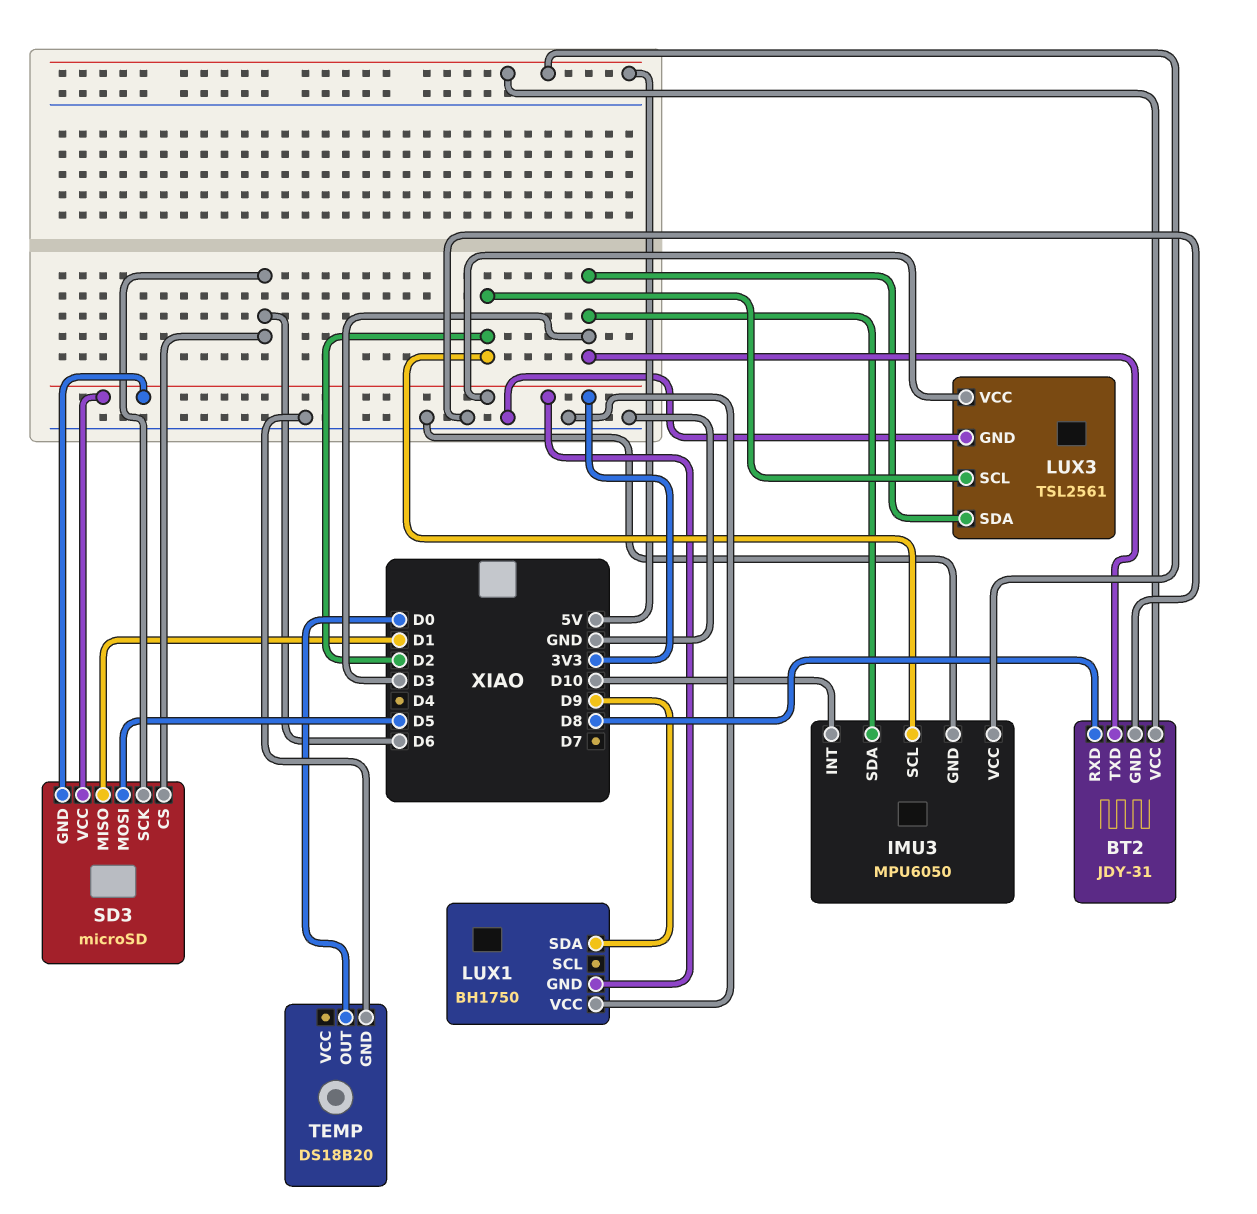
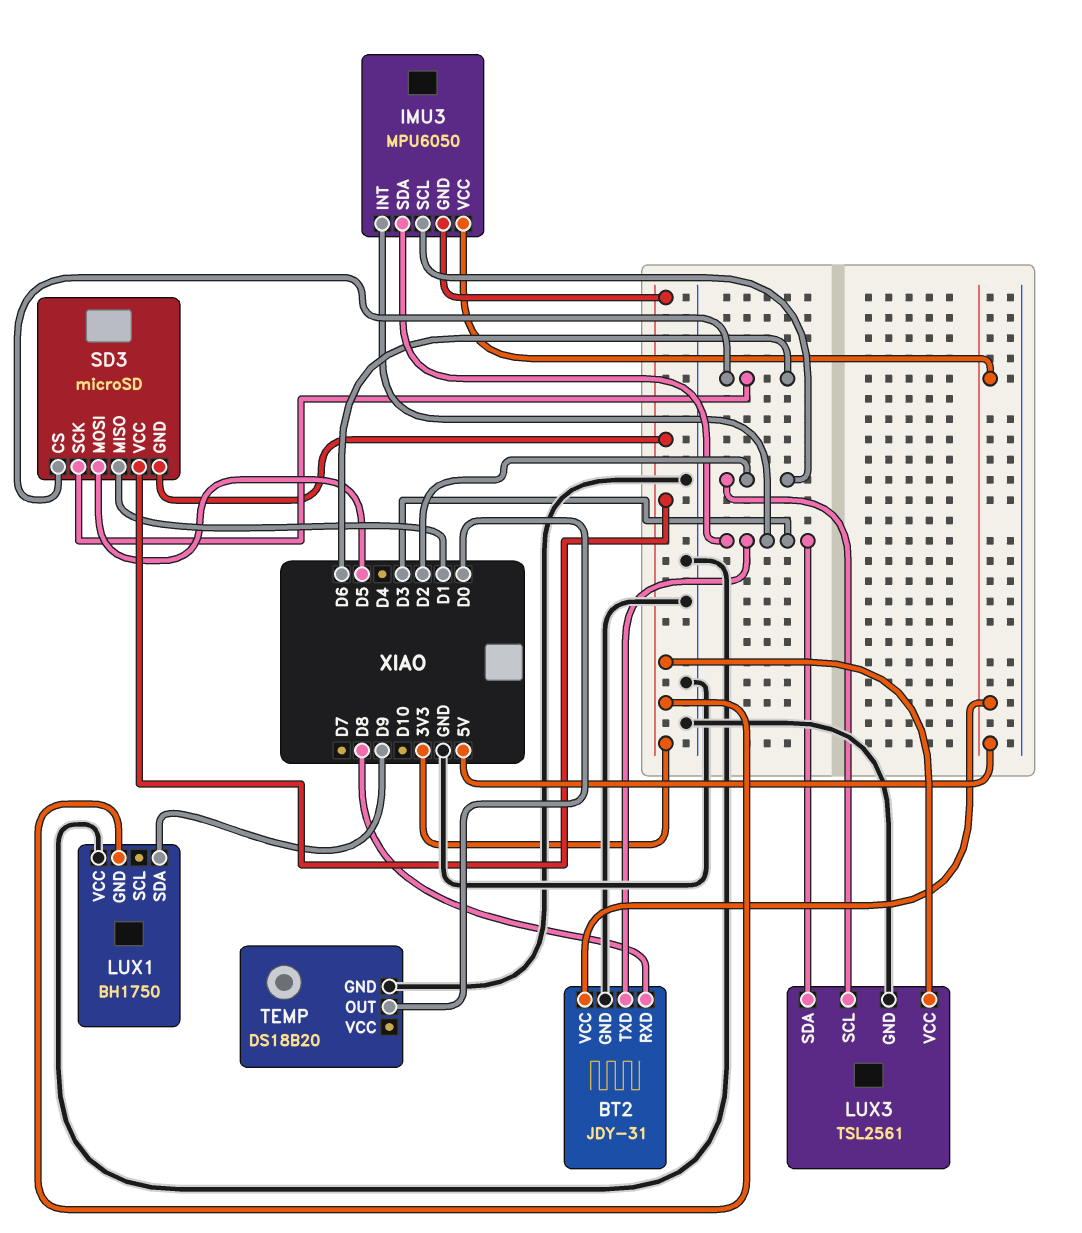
IMU3 pin GND: GND -> 3V3
IMU3 pin INT: D10 -> D3

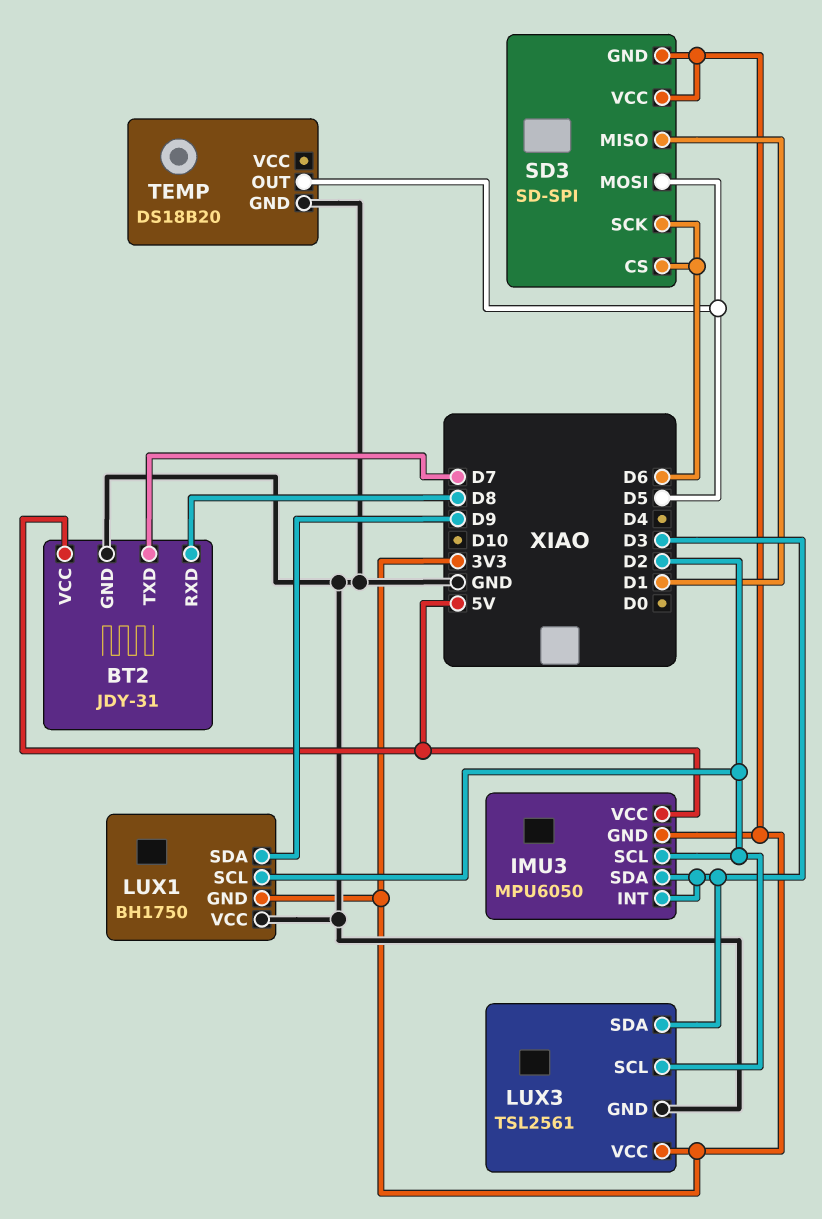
BT2 pin TXD: D3 -> D7
LUX1 pin SCL: none -> D2
SD3: microSD -> SD-SPI
TEMP pin OUT: D0 -> D5

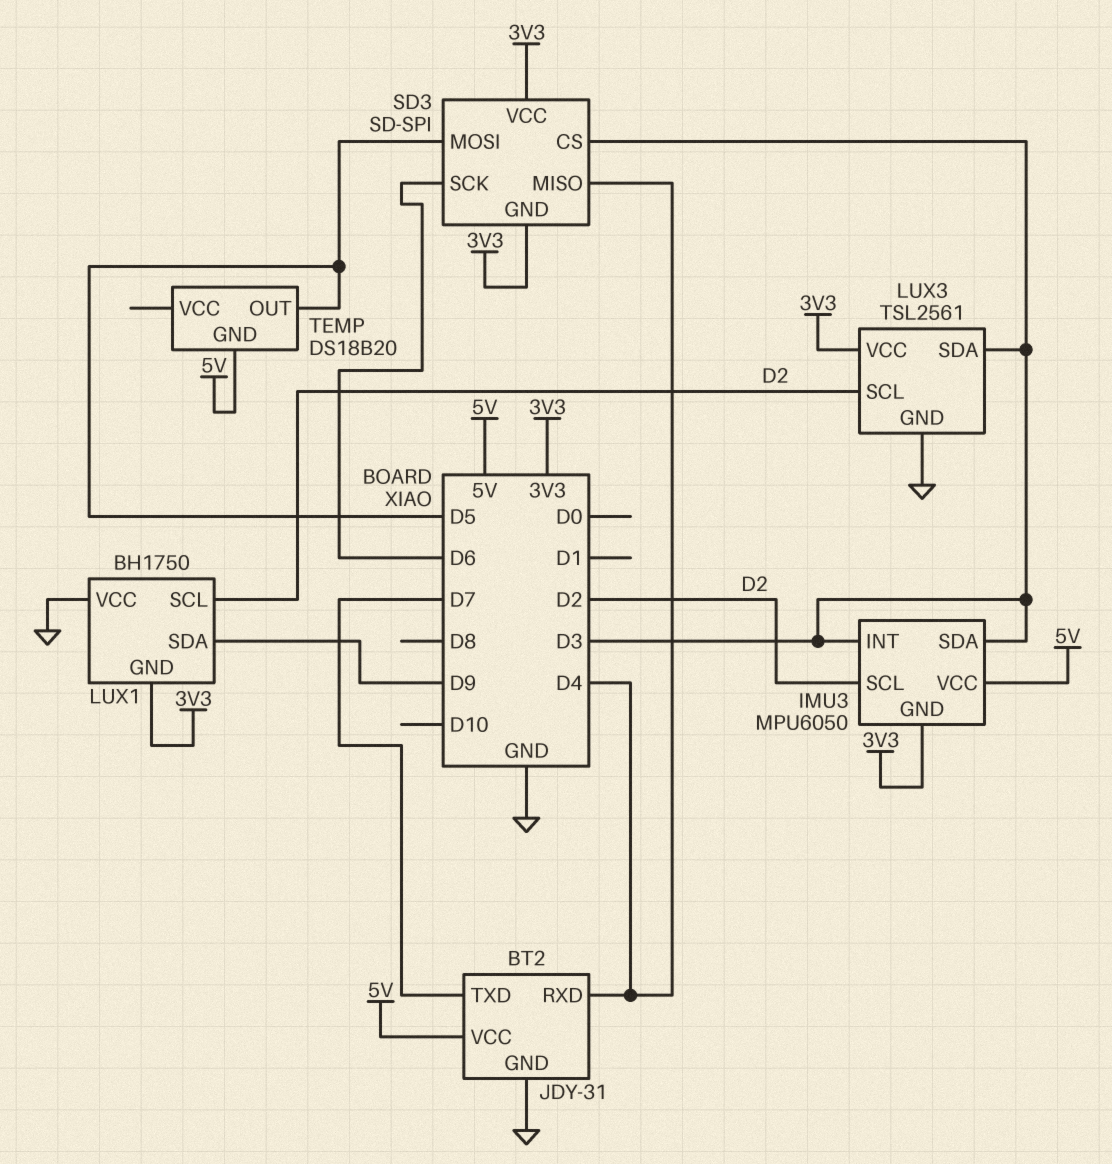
BT2 pin RXD: D8 -> D4
SD3 pin CS: D6 -> D3
SD3 pin MISO: D1 -> D4
TEMP pin GND: GND -> 5V

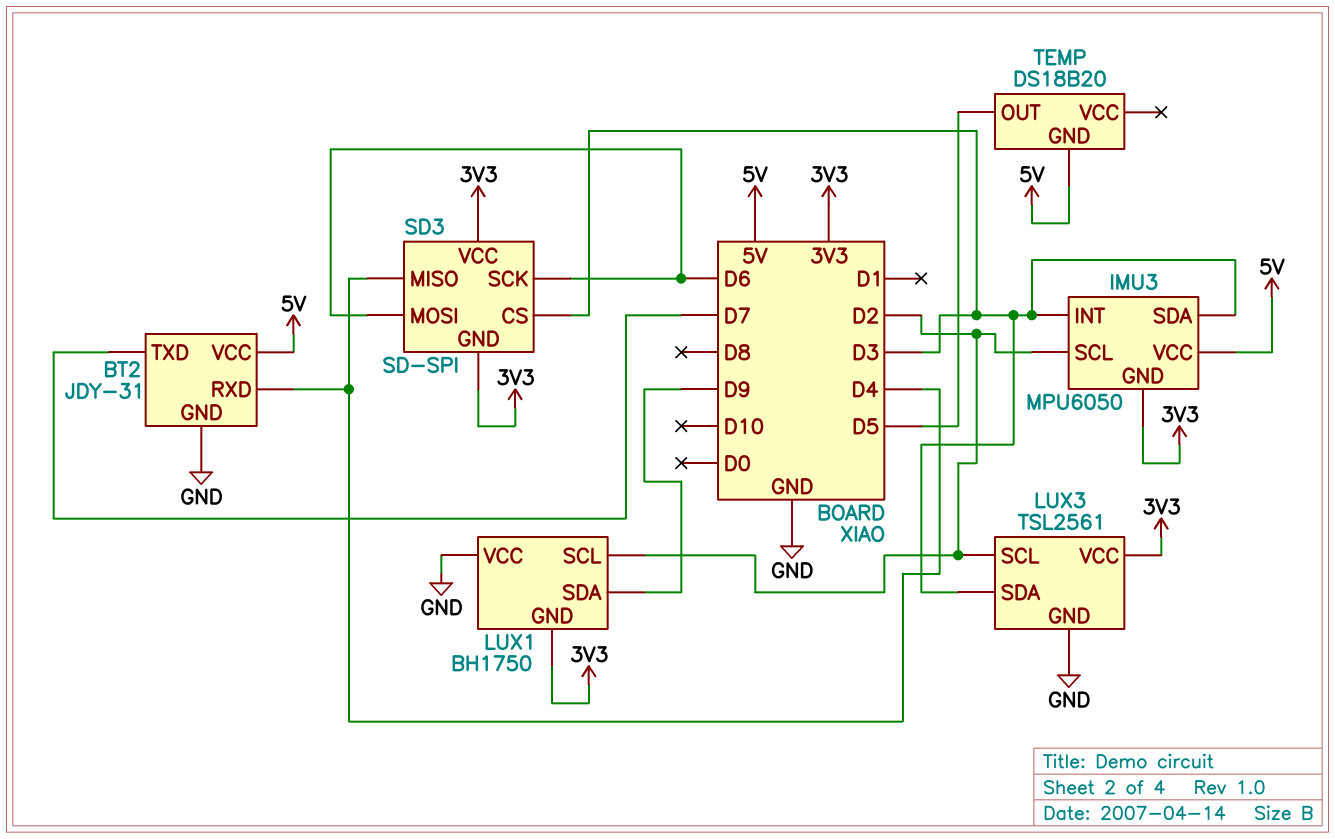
SD3 pin MOSI: D5 -> D6

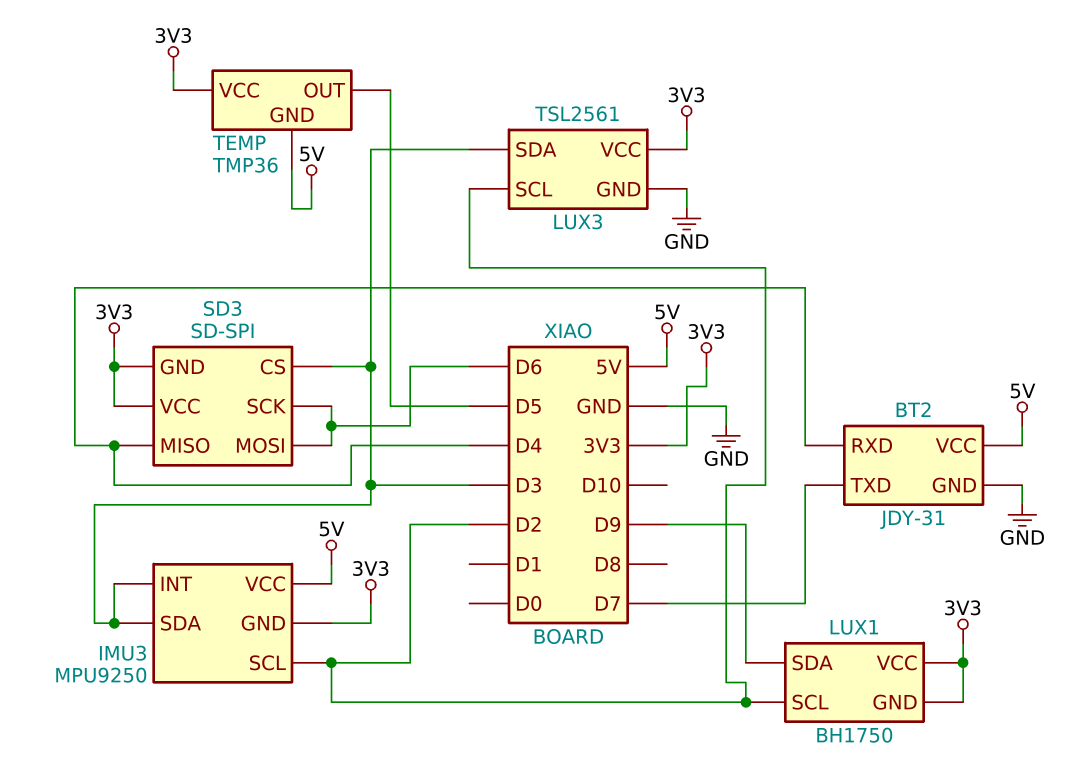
IMU3: MPU6050 -> MPU9250
LUX1 pin VCC: GND -> 3V3
TEMP: DS18B20 -> TMP36
TEMP pin VCC: none -> 3V3

